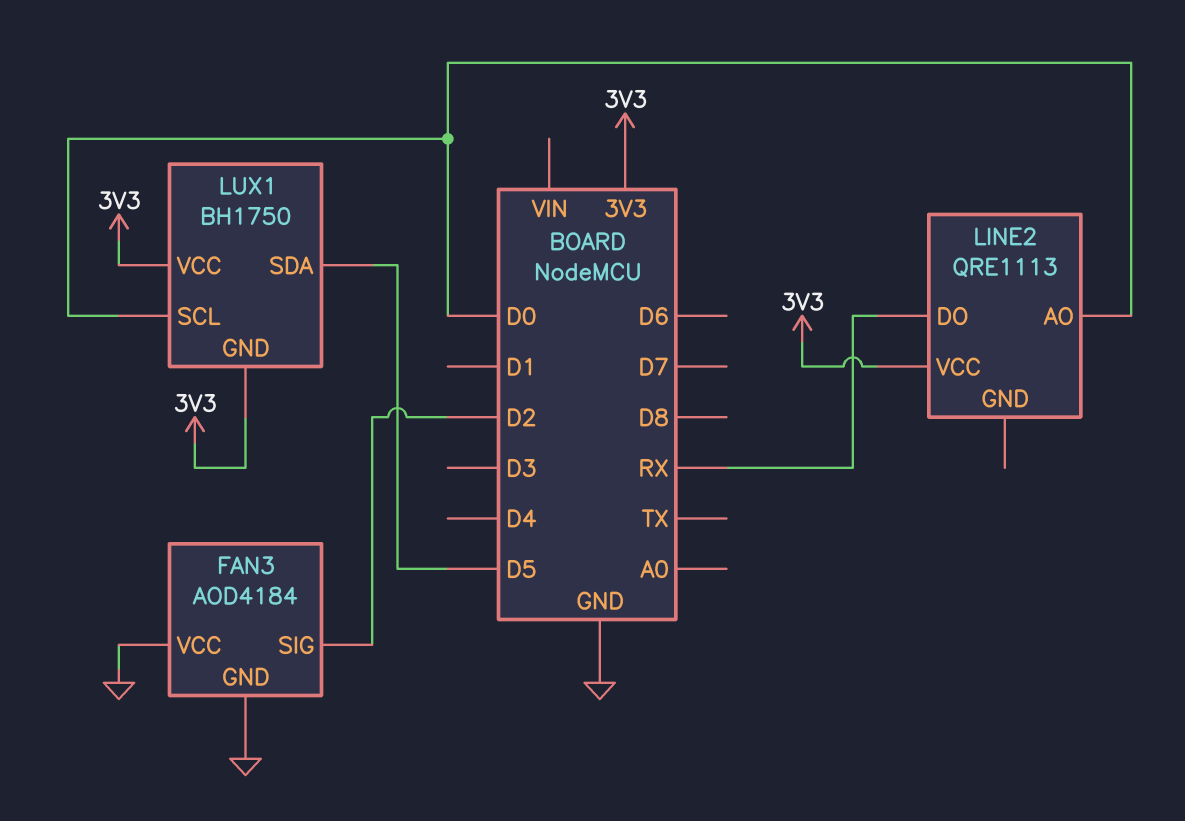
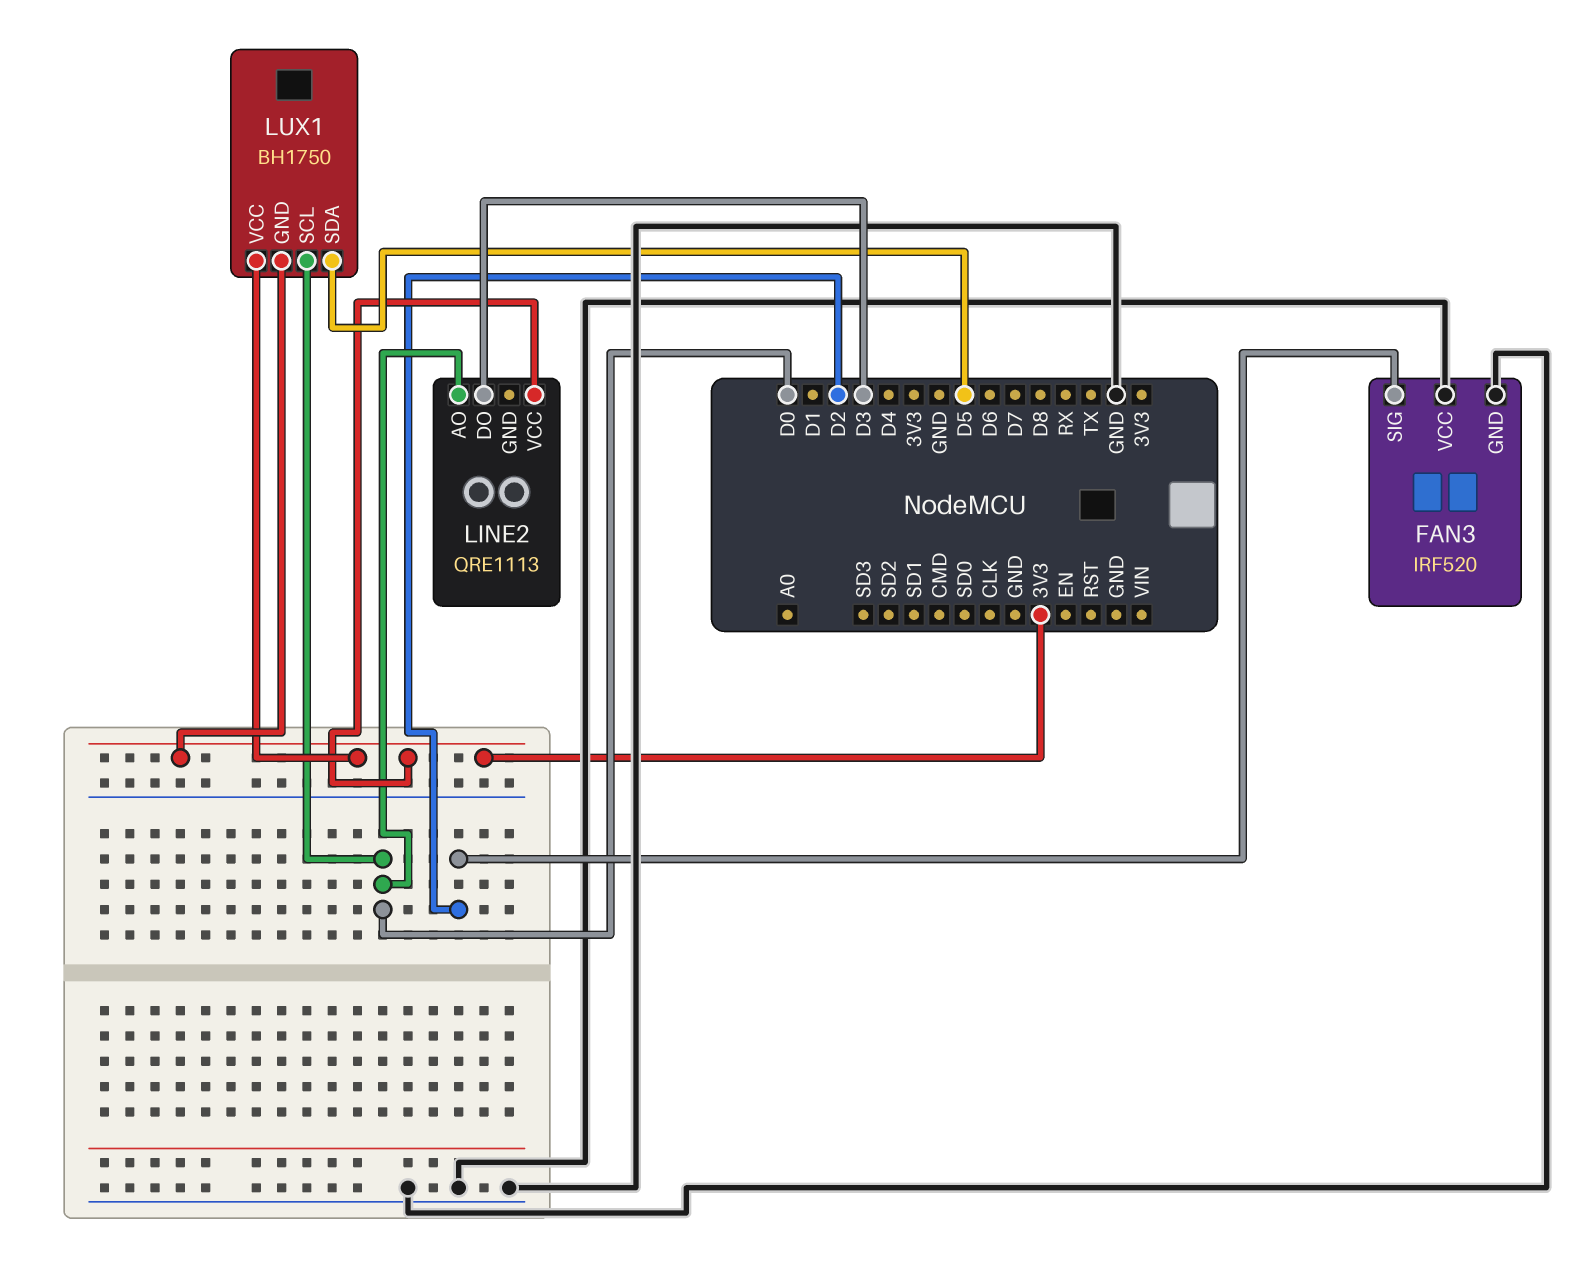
FAN3: AOD4184 -> IRF520
LINE2 pin DO: RX -> D3

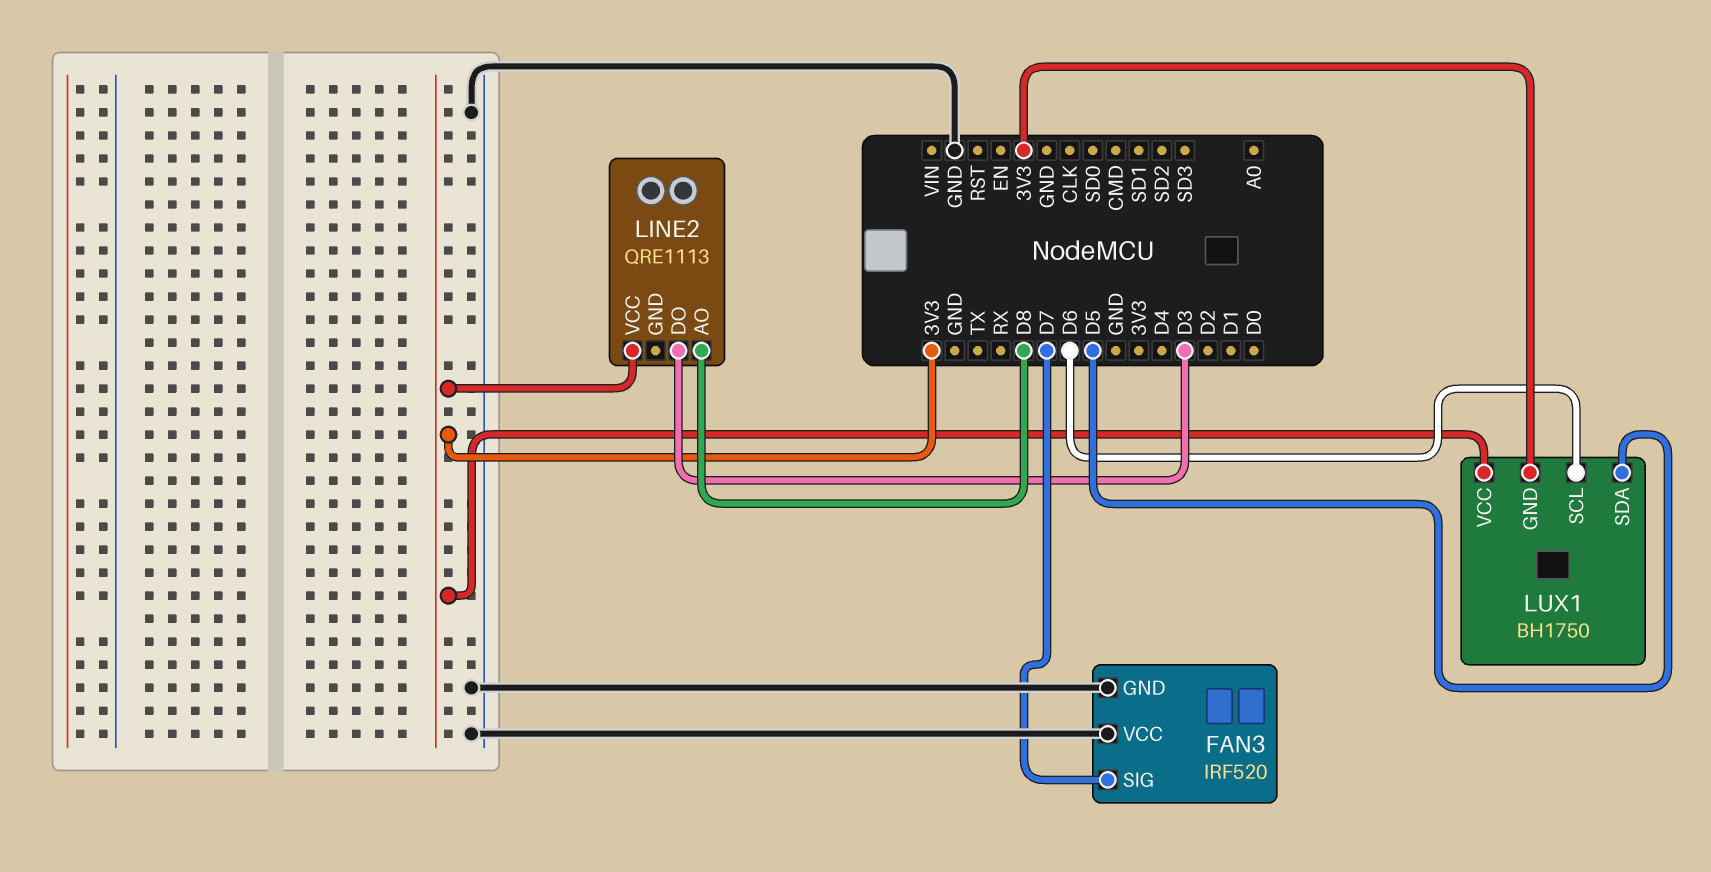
FAN3 pin SIG: D2 -> D7
LINE2 pin AO: D0 -> D8
LUX1 pin SCL: D0 -> D6

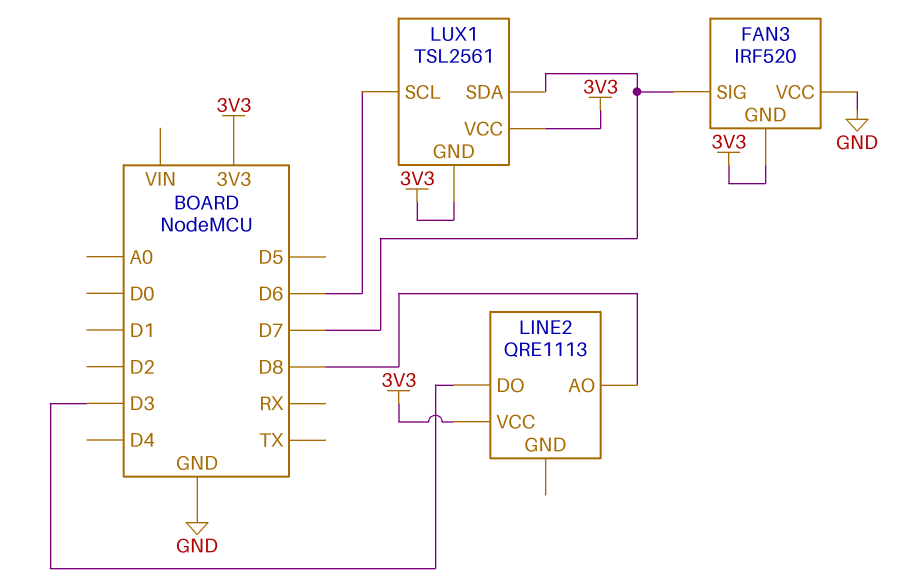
FAN3 pin GND: GND -> 3V3
LUX1: BH1750 -> TSL2561
LUX1 pin SDA: D5 -> D7

